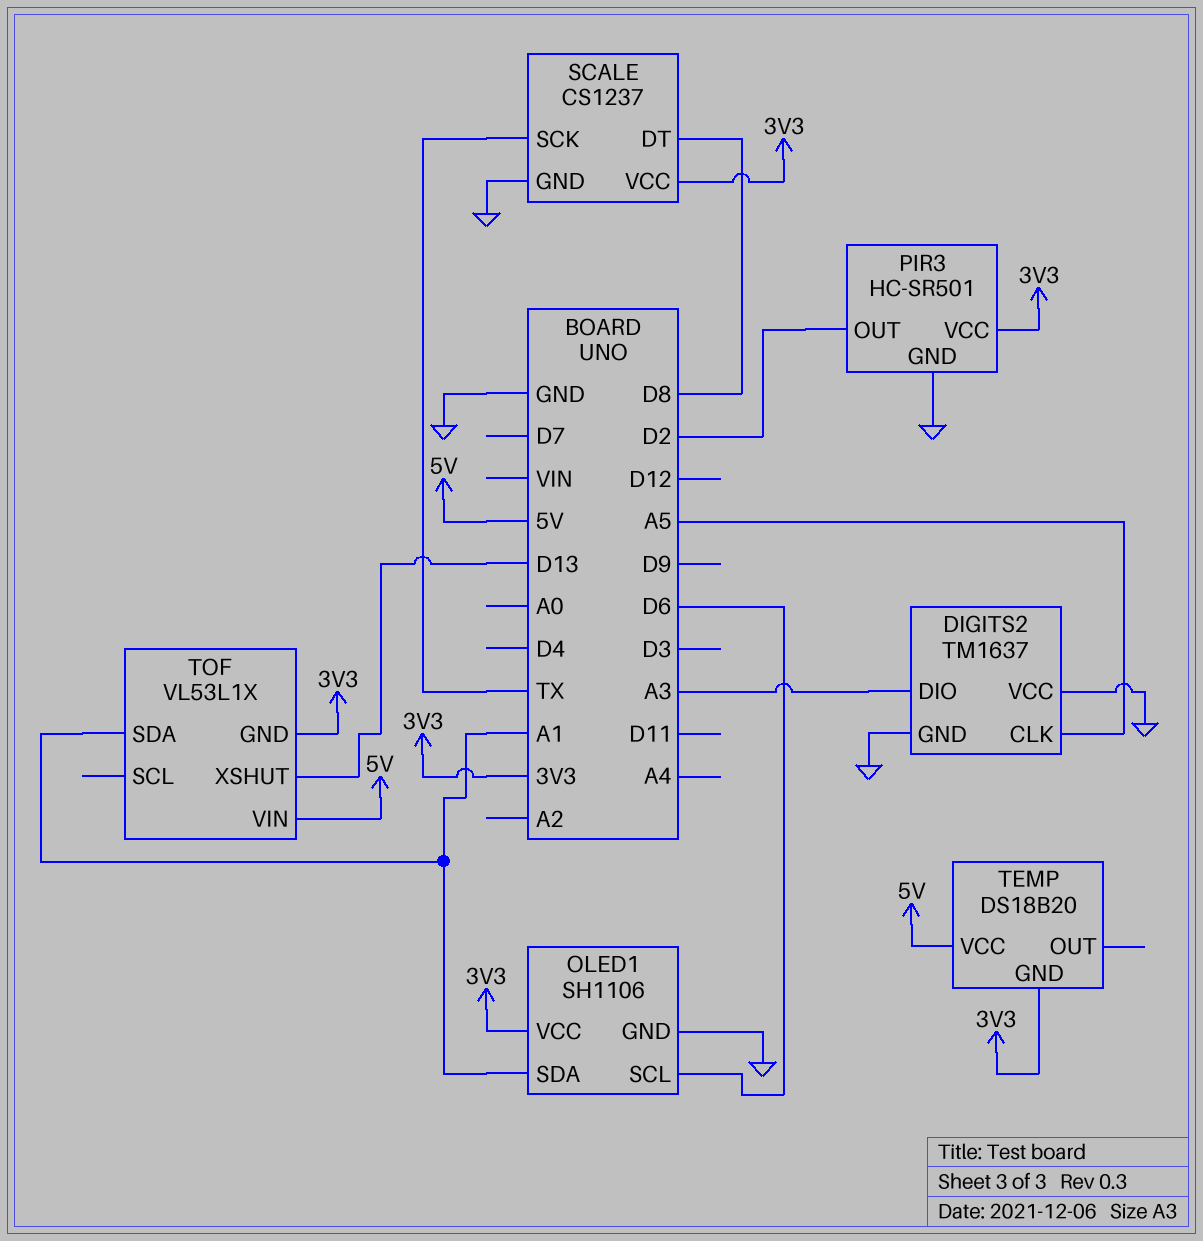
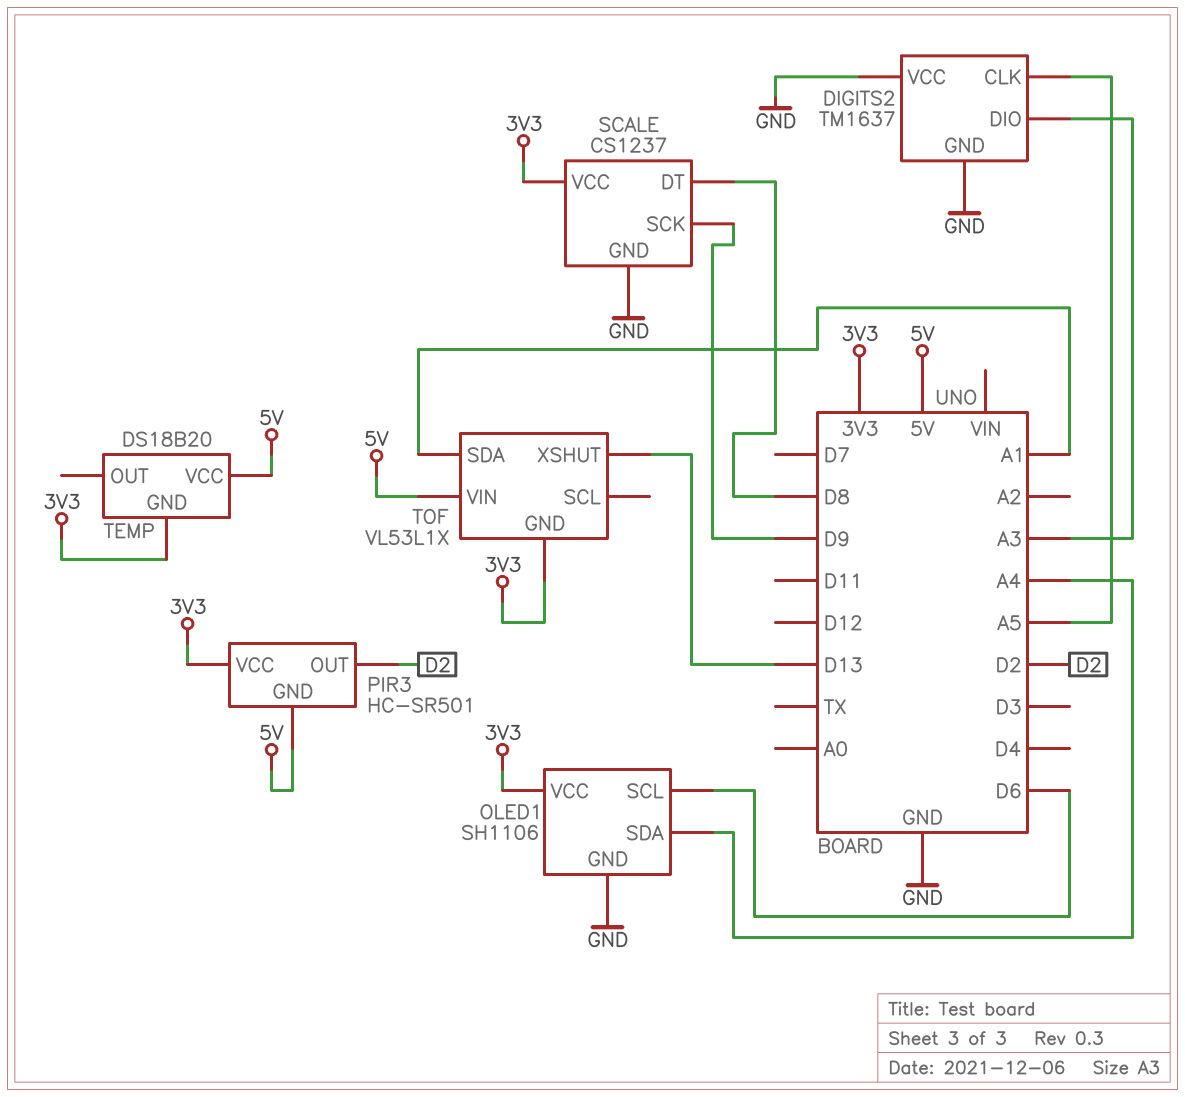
OLED1 pin SDA: A1 -> A4
PIR3 pin GND: GND -> 5V
SCALE pin SCK: TX -> D9

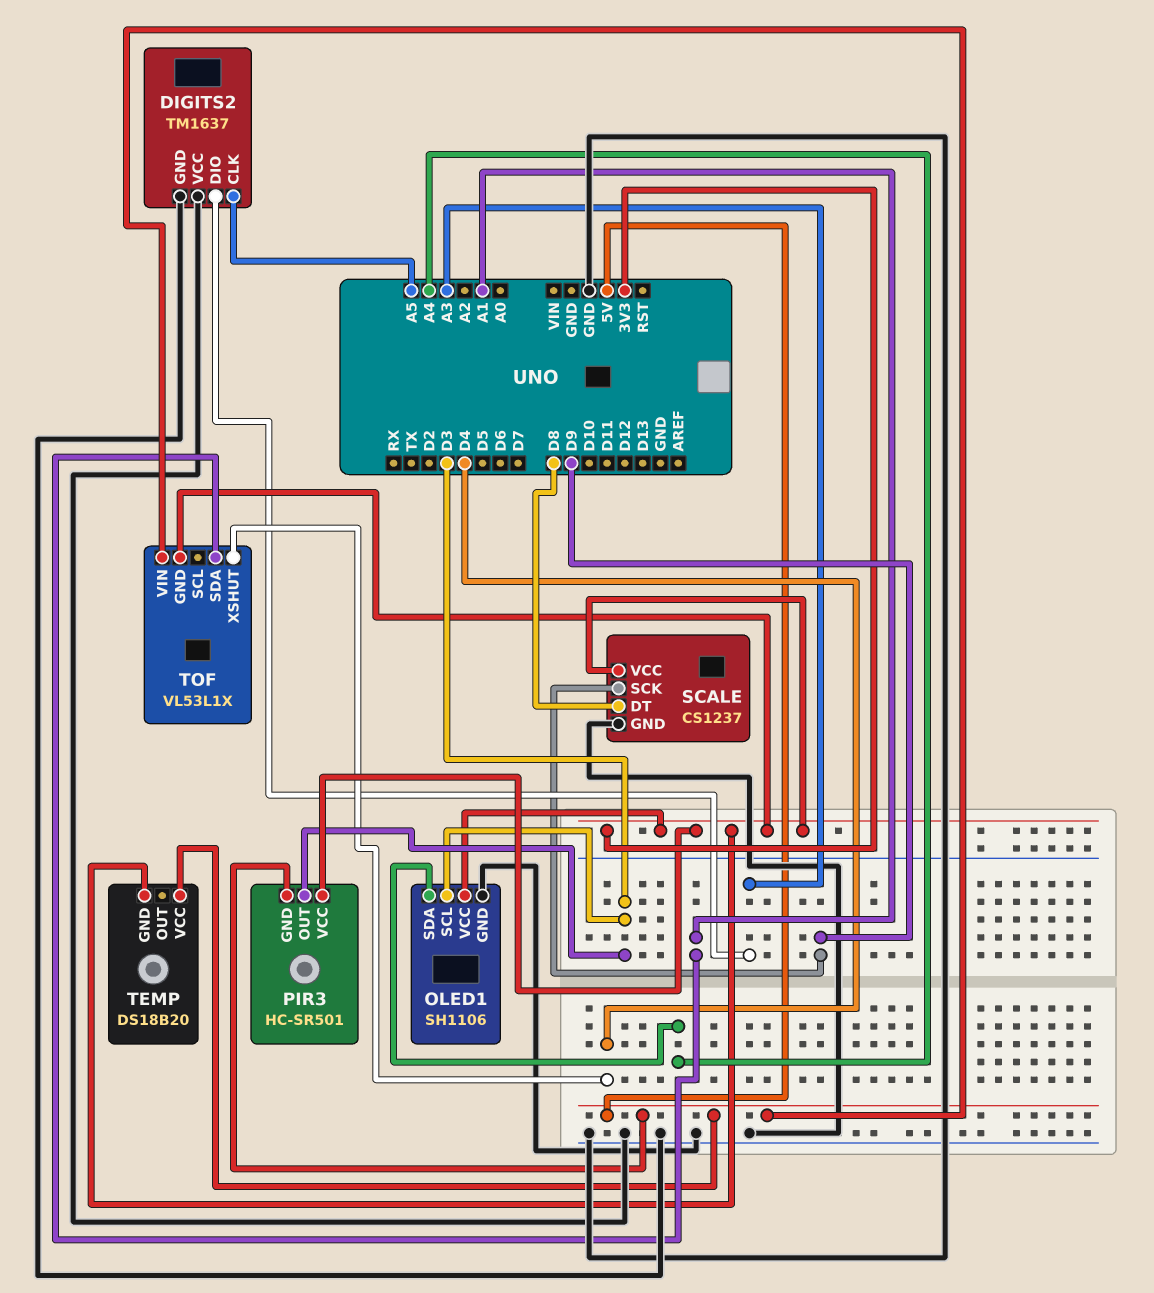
OLED1 pin SCL: D6 -> D3
PIR3 pin OUT: D2 -> D3
TOF pin XSHUT: D13 -> D4

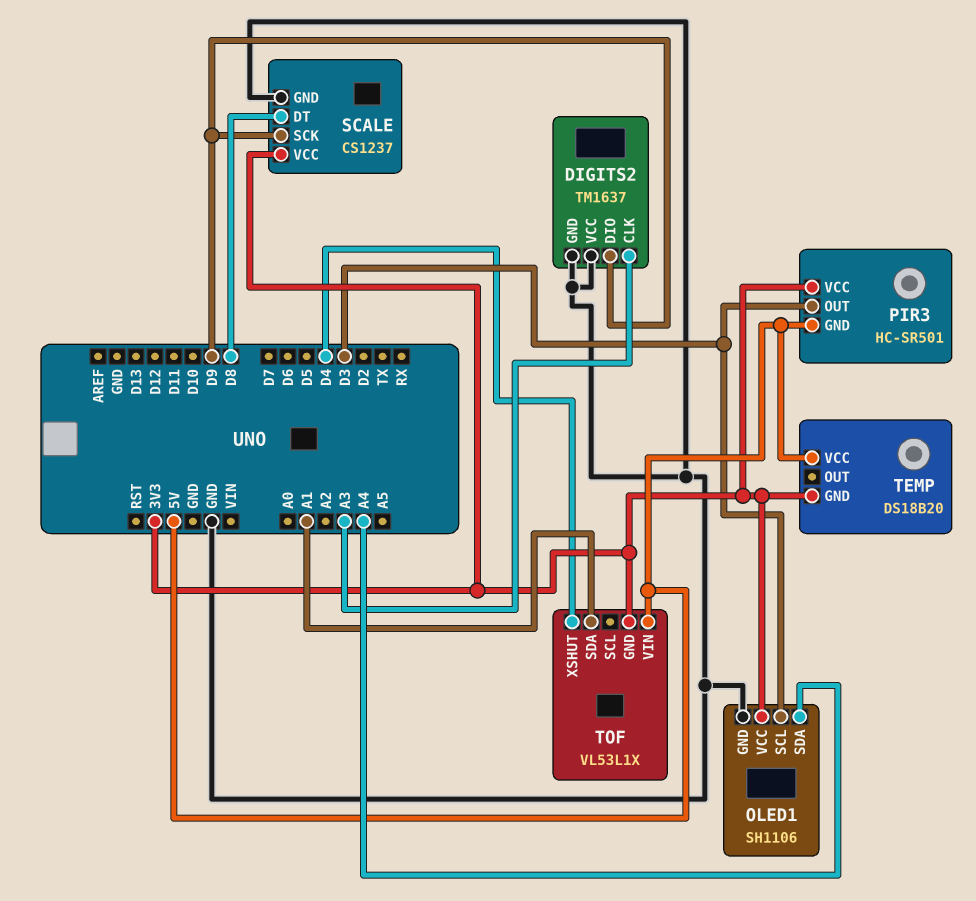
DIGITS2 pin CLK: A5 -> A3
DIGITS2 pin DIO: A3 -> D9

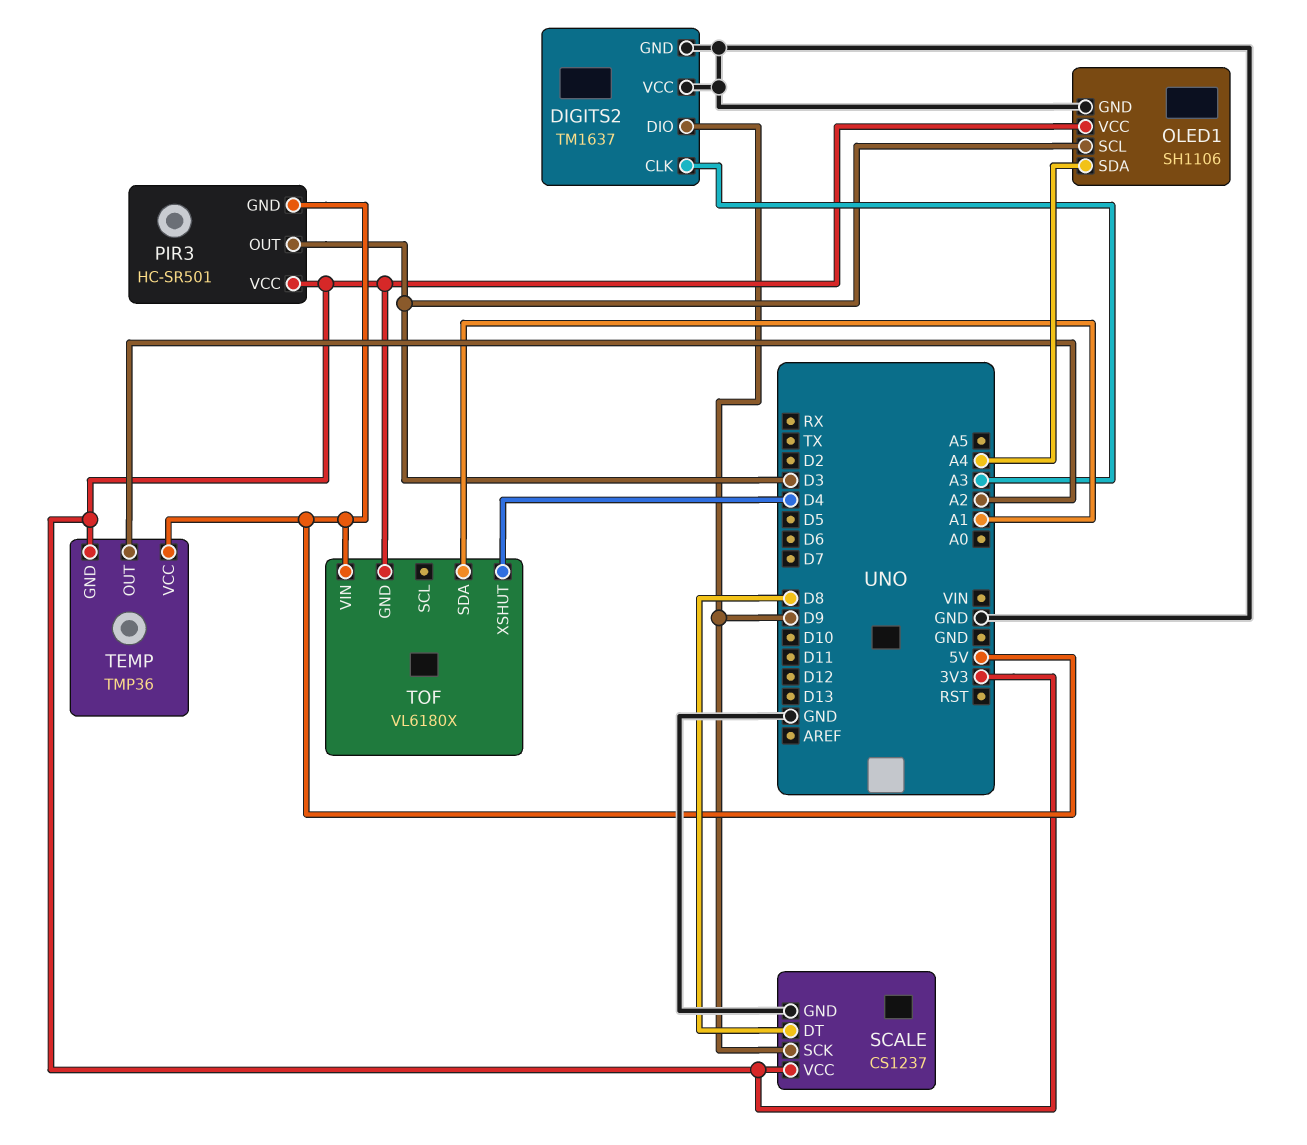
TEMP: DS18B20 -> TMP36
TEMP pin OUT: none -> A2
TOF: VL53L1X -> VL6180X

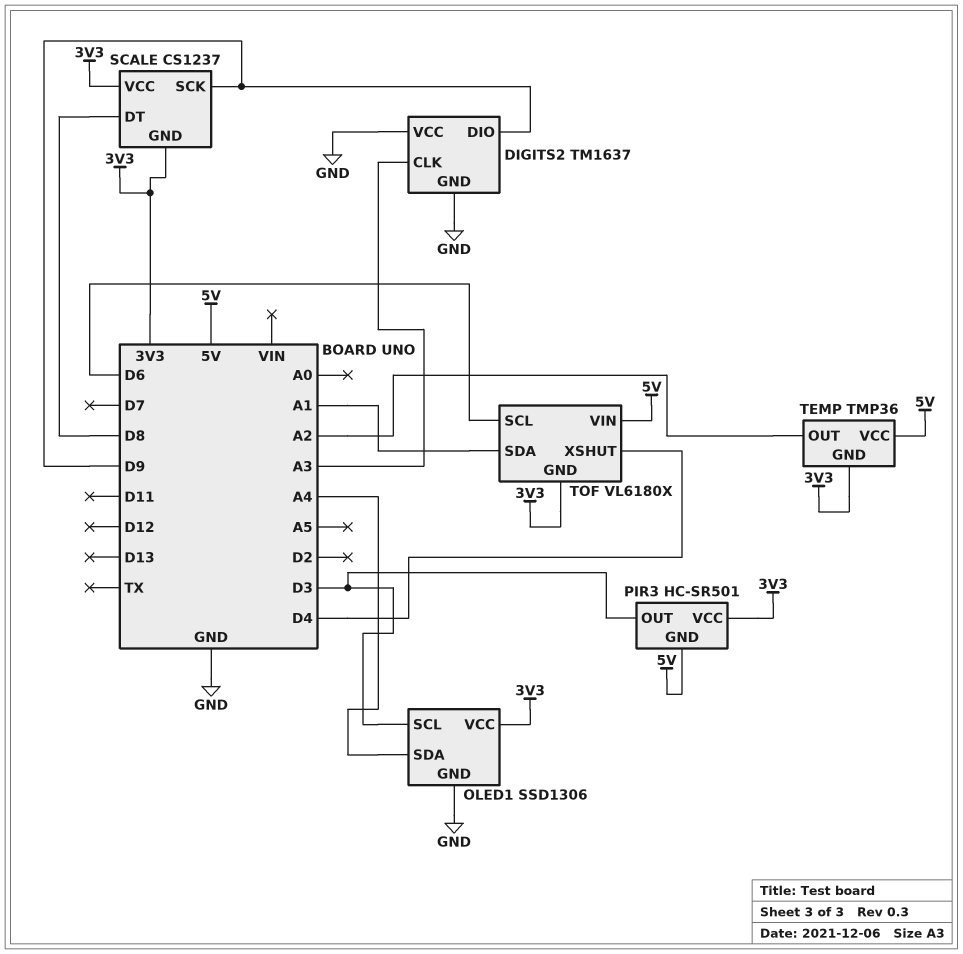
OLED1: SH1106 -> SSD1306
SCALE pin GND: GND -> 3V3
TOF pin SCL: none -> D6

